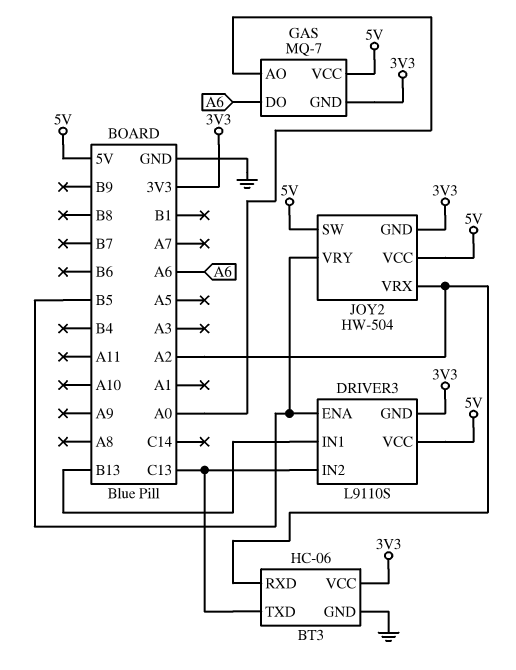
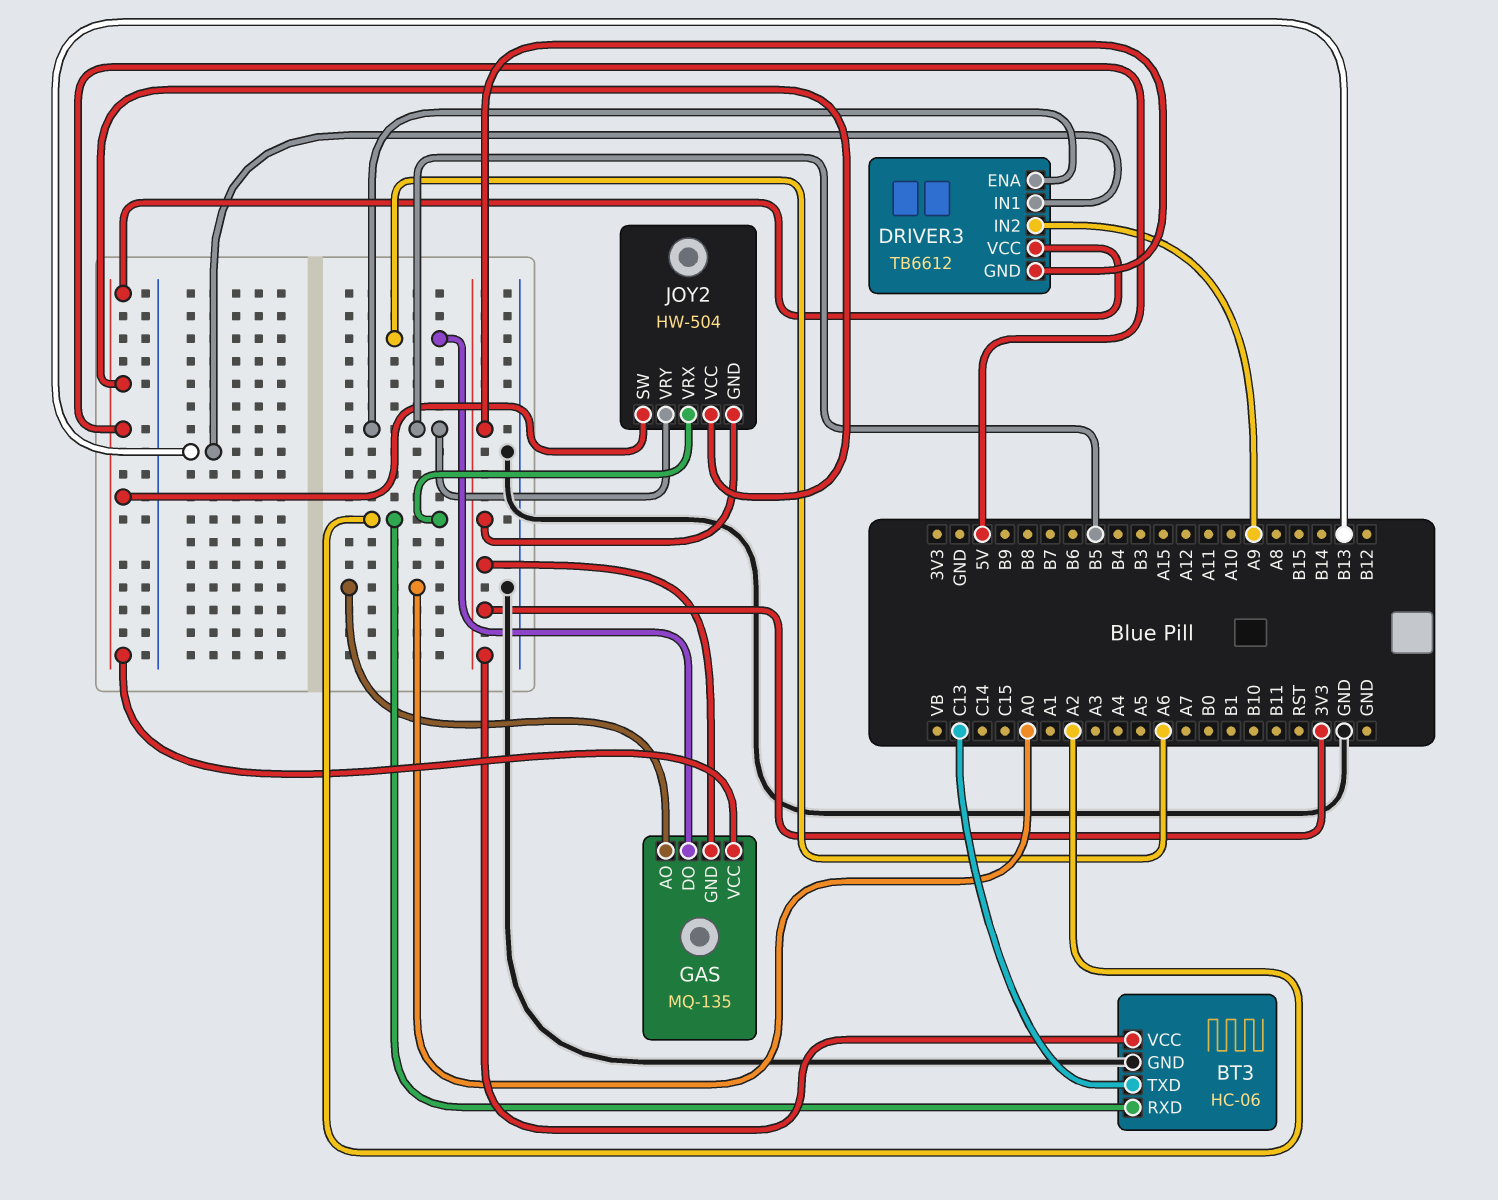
DRIVER3: L9110S -> TB6612
DRIVER3 pin IN2: C13 -> A9
GAS: MQ-7 -> MQ-135

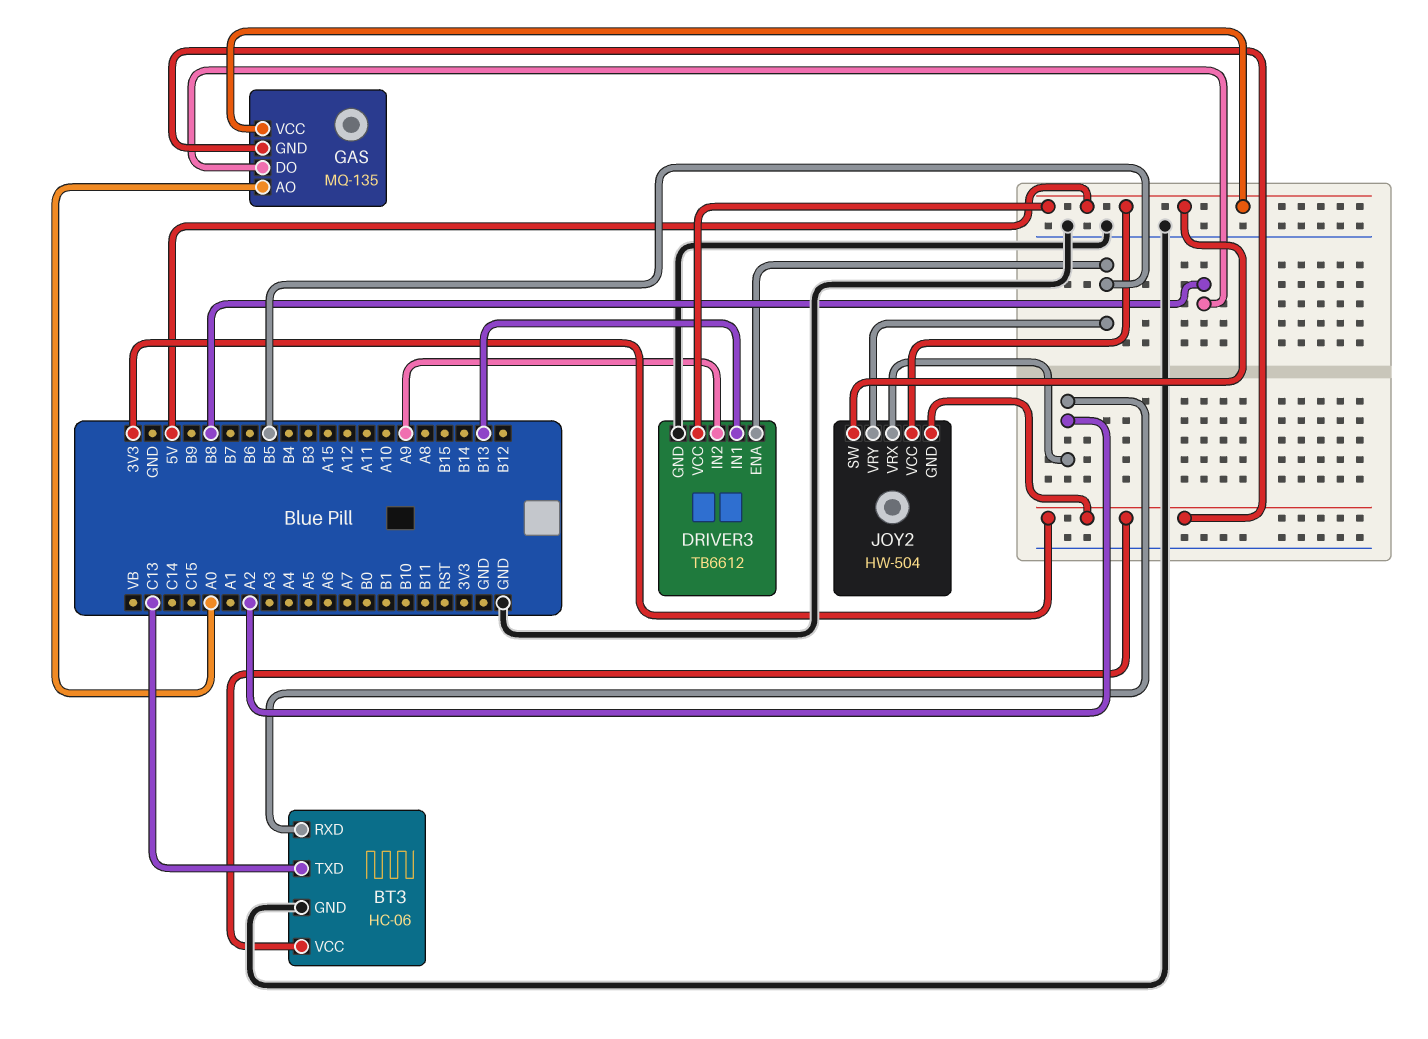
DRIVER3 pin GND: 3V3 -> GND
GAS pin DO: A6 -> B8

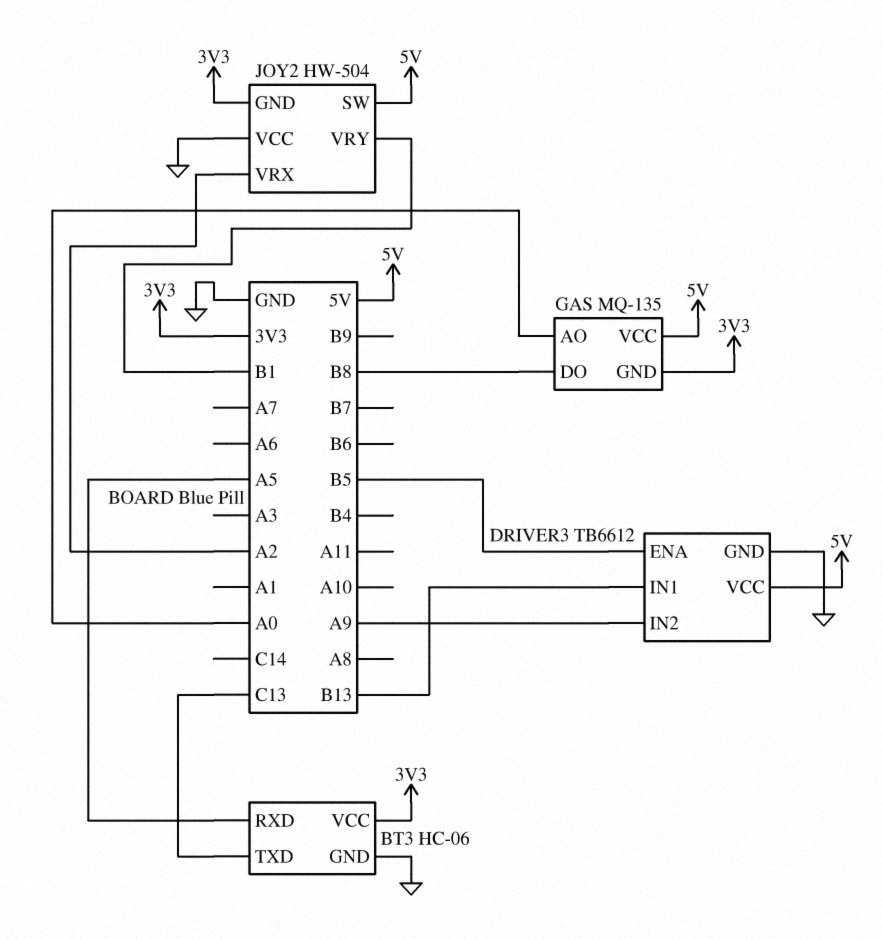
BT3 pin RXD: A2 -> A5
JOY2 pin VCC: 5V -> GND
JOY2 pin VRY: B5 -> B1

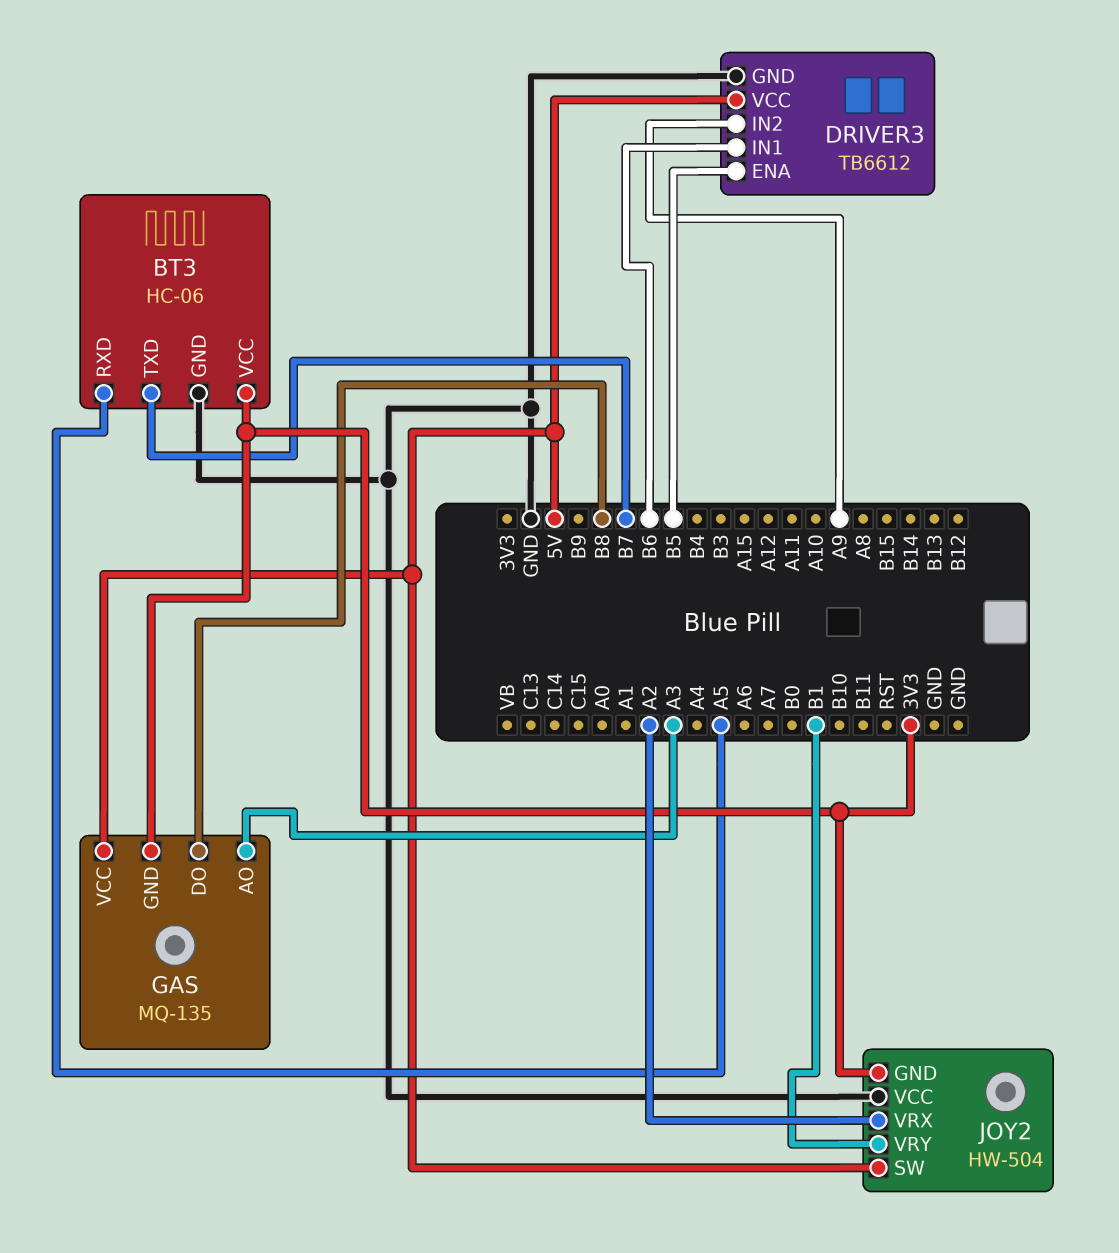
BT3 pin TXD: C13 -> B7
DRIVER3 pin IN1: B13 -> B6
GAS pin AO: A0 -> A3

